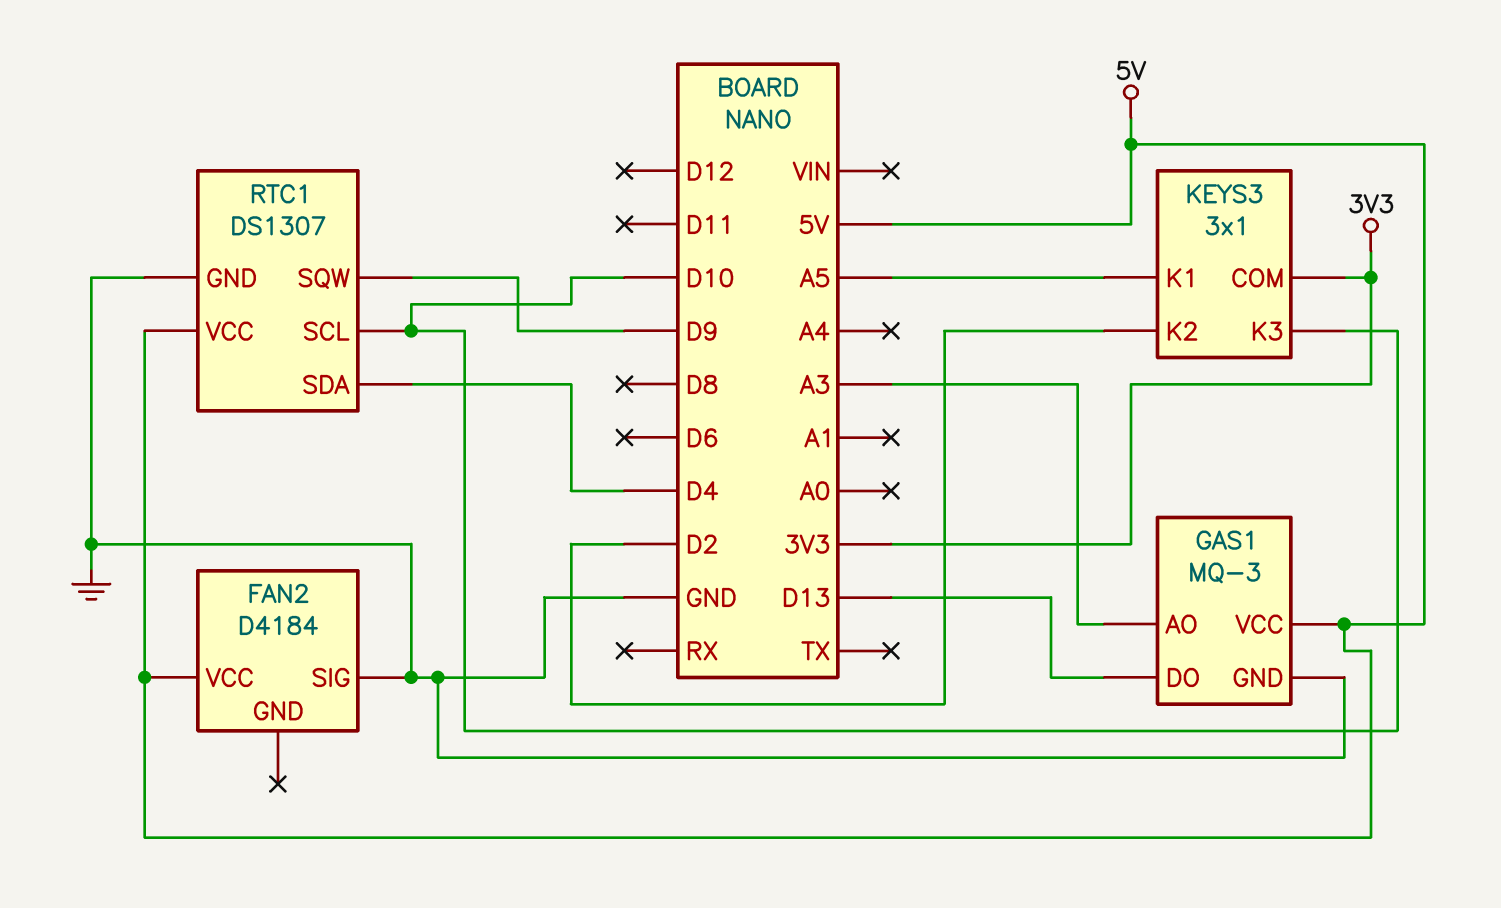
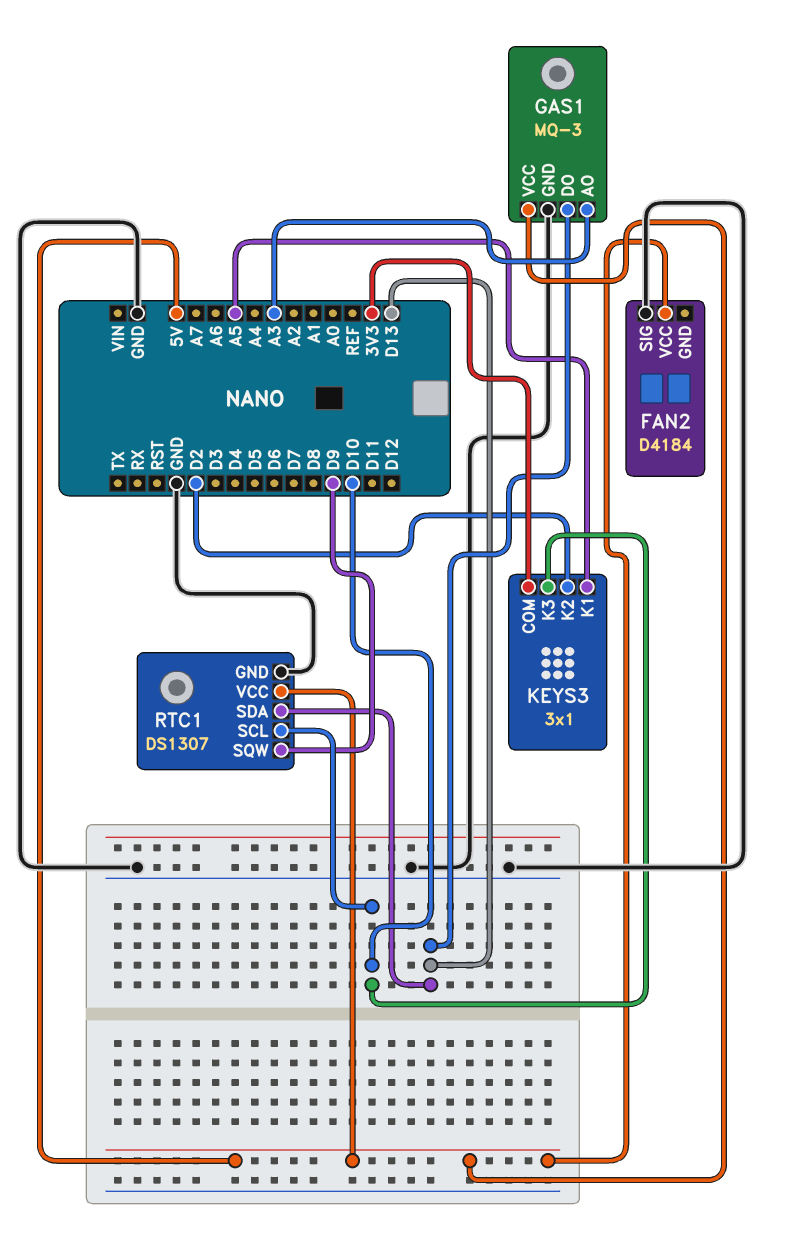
RTC1 pin SDA: D4 -> D13

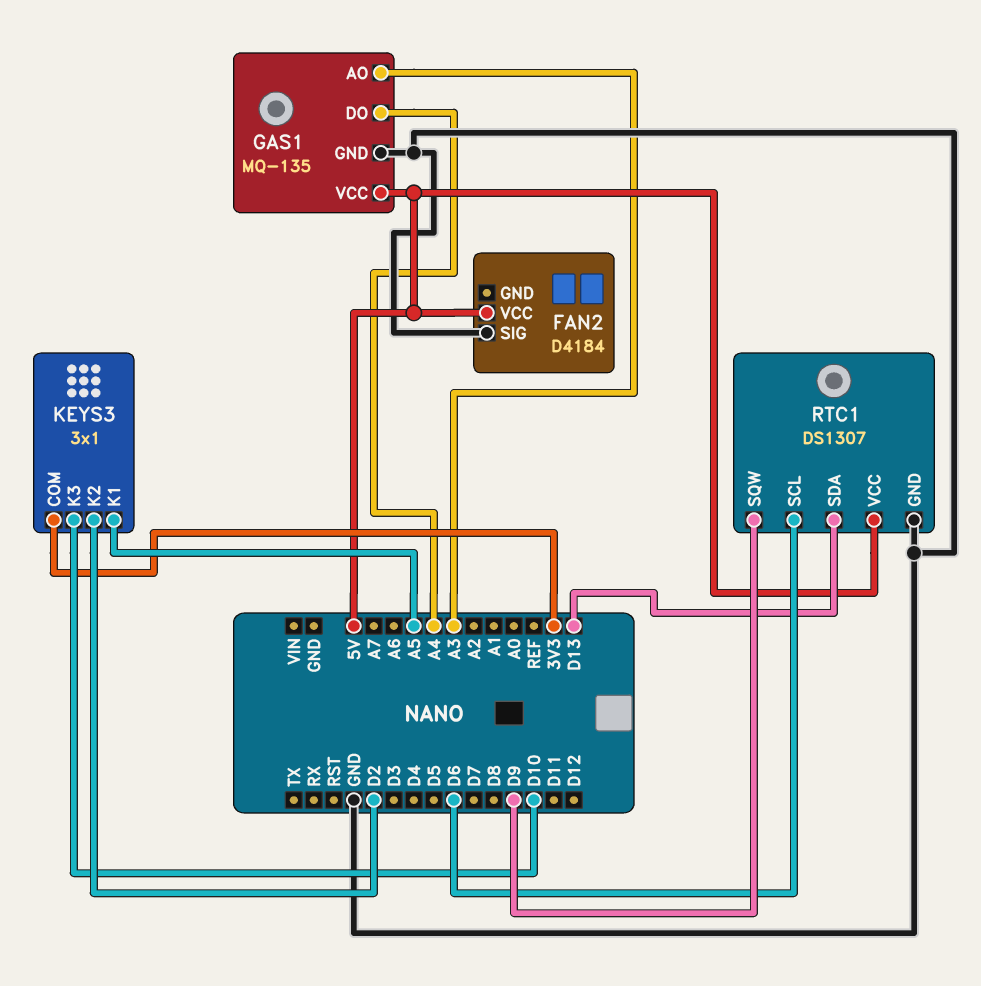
GAS1: MQ-3 -> MQ-135
GAS1 pin DO: D13 -> A4
RTC1 pin SCL: D10 -> D6

